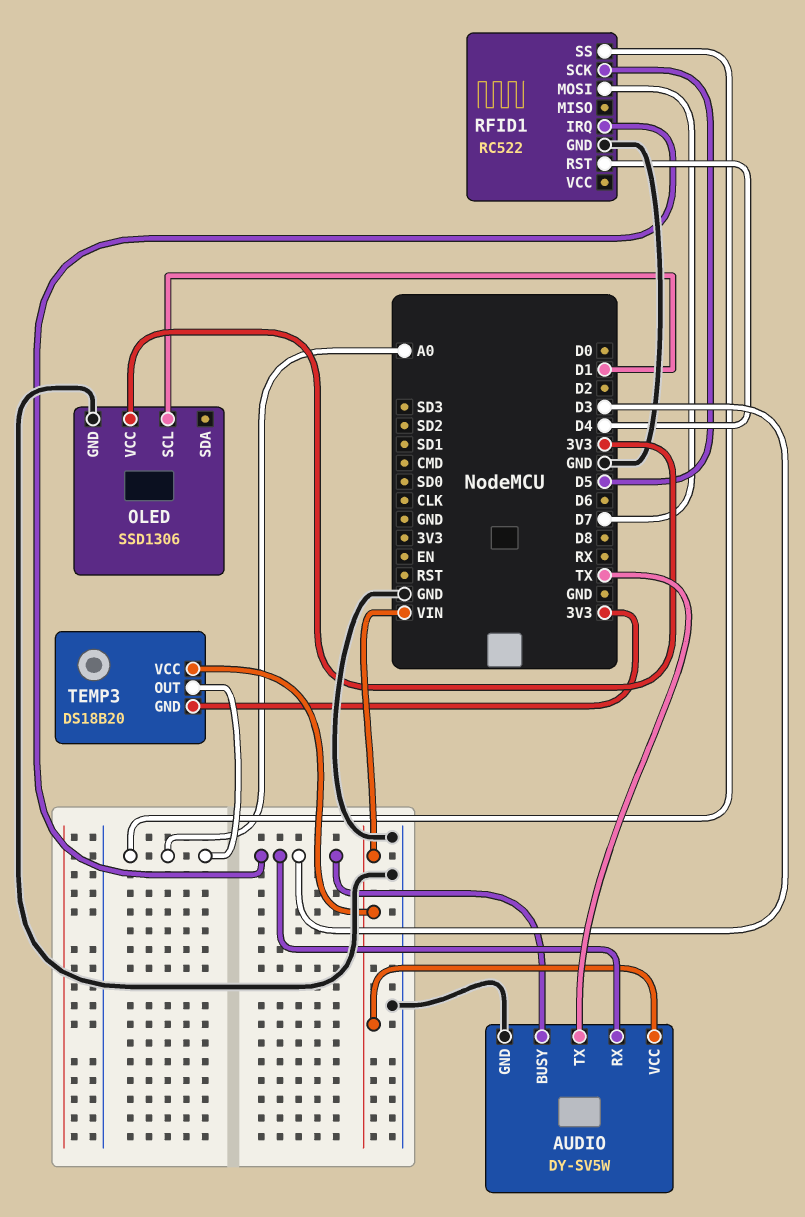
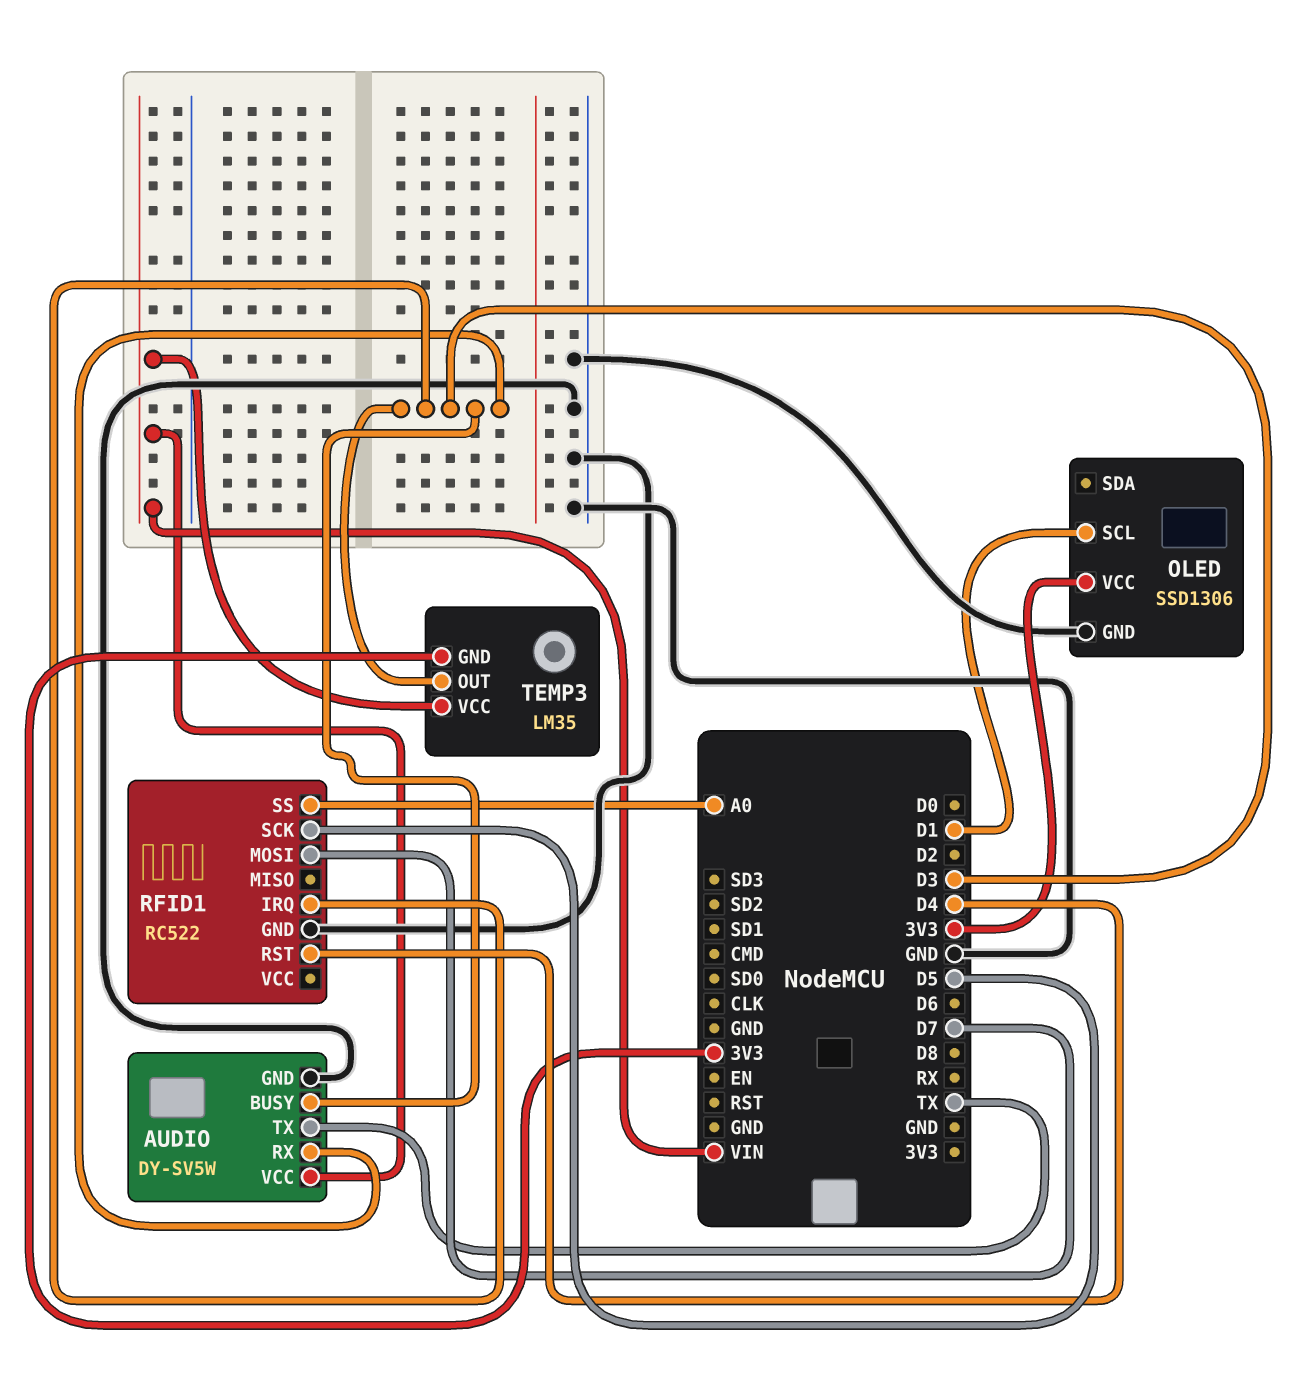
TEMP3: DS18B20 -> LM35
TEMP3 pin OUT: A0 -> D3

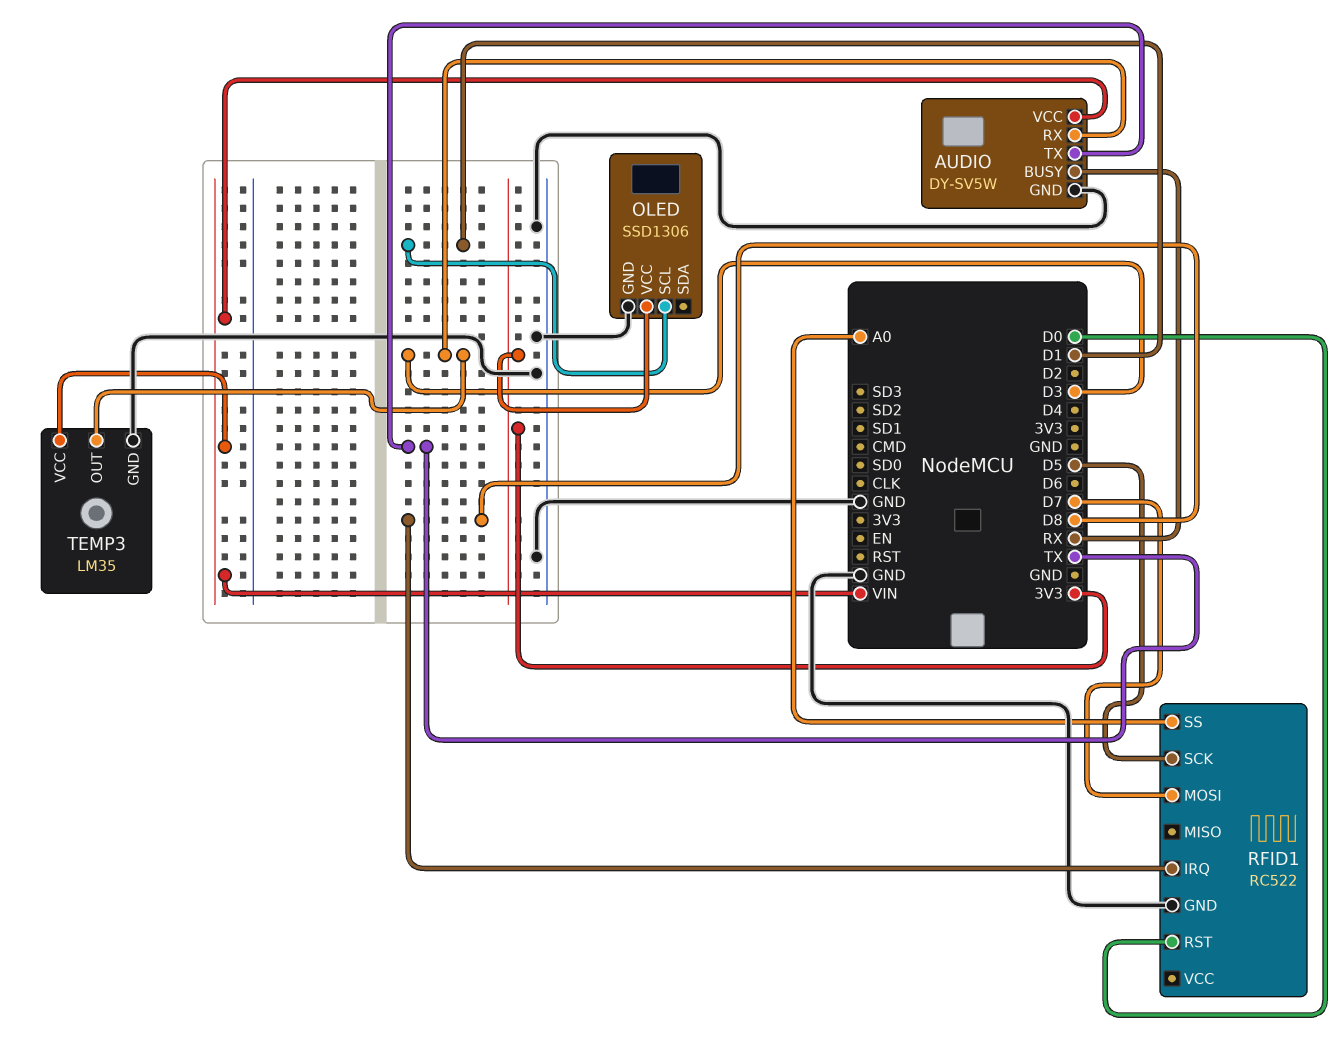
AUDIO pin BUSY: D3 -> RX
RFID1 pin IRQ: D3 -> D8
RFID1 pin RST: D4 -> D0
TEMP3 pin GND: 3V3 -> GND

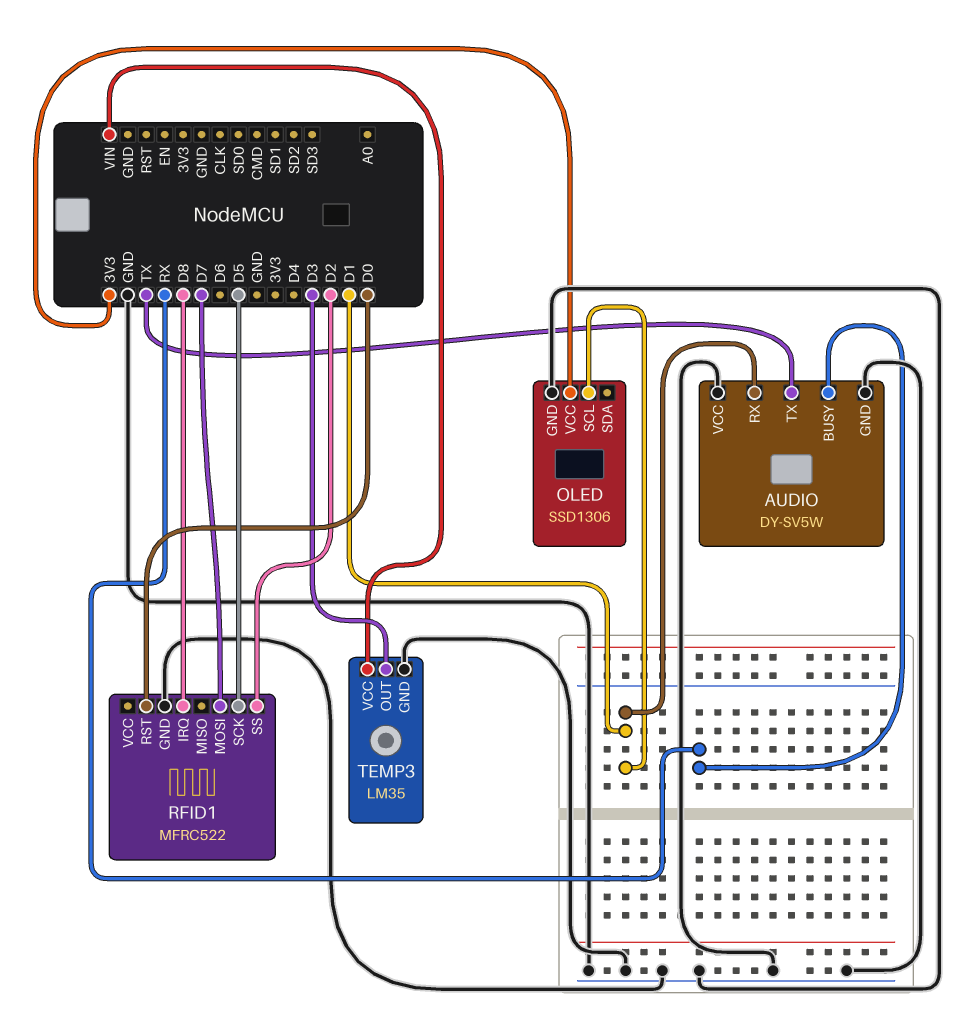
AUDIO pin RX: D3 -> D1
AUDIO pin VCC: VIN -> GND
RFID1: RC522 -> MFRC522
RFID1 pin SS: A0 -> D2

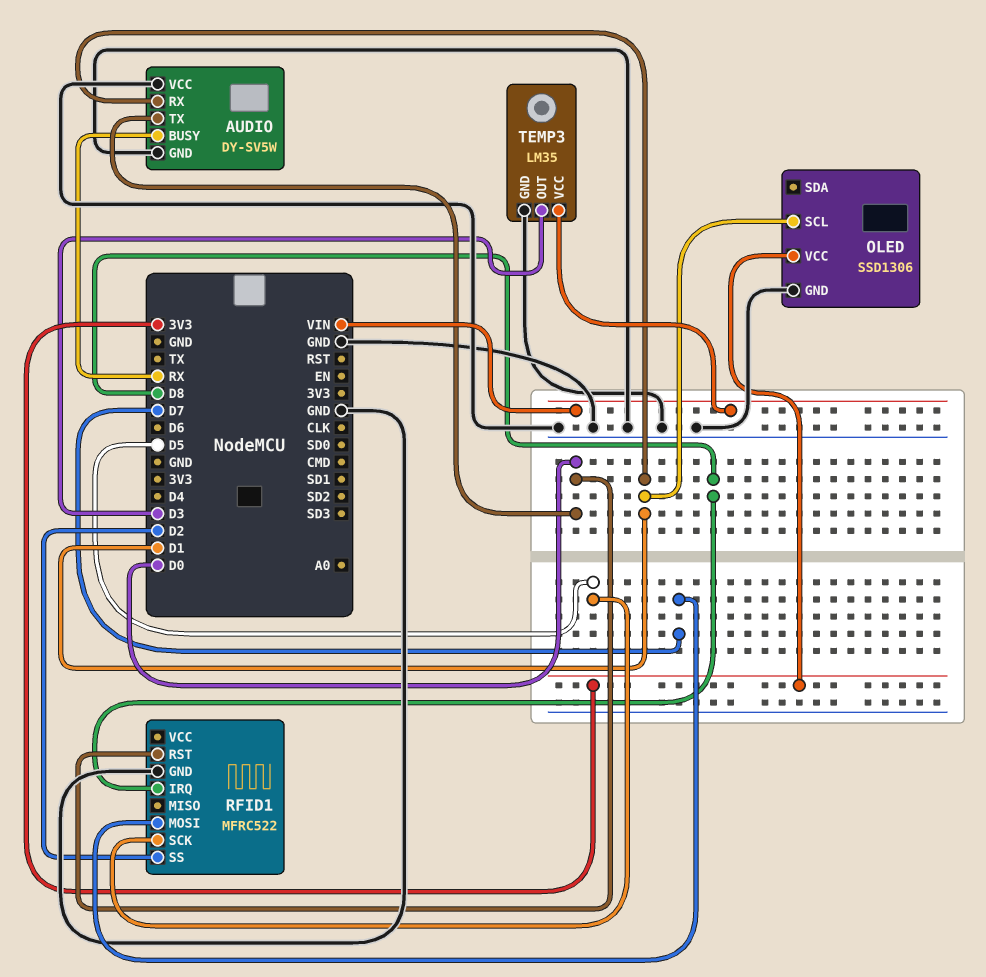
AUDIO pin TX: TX -> D0

